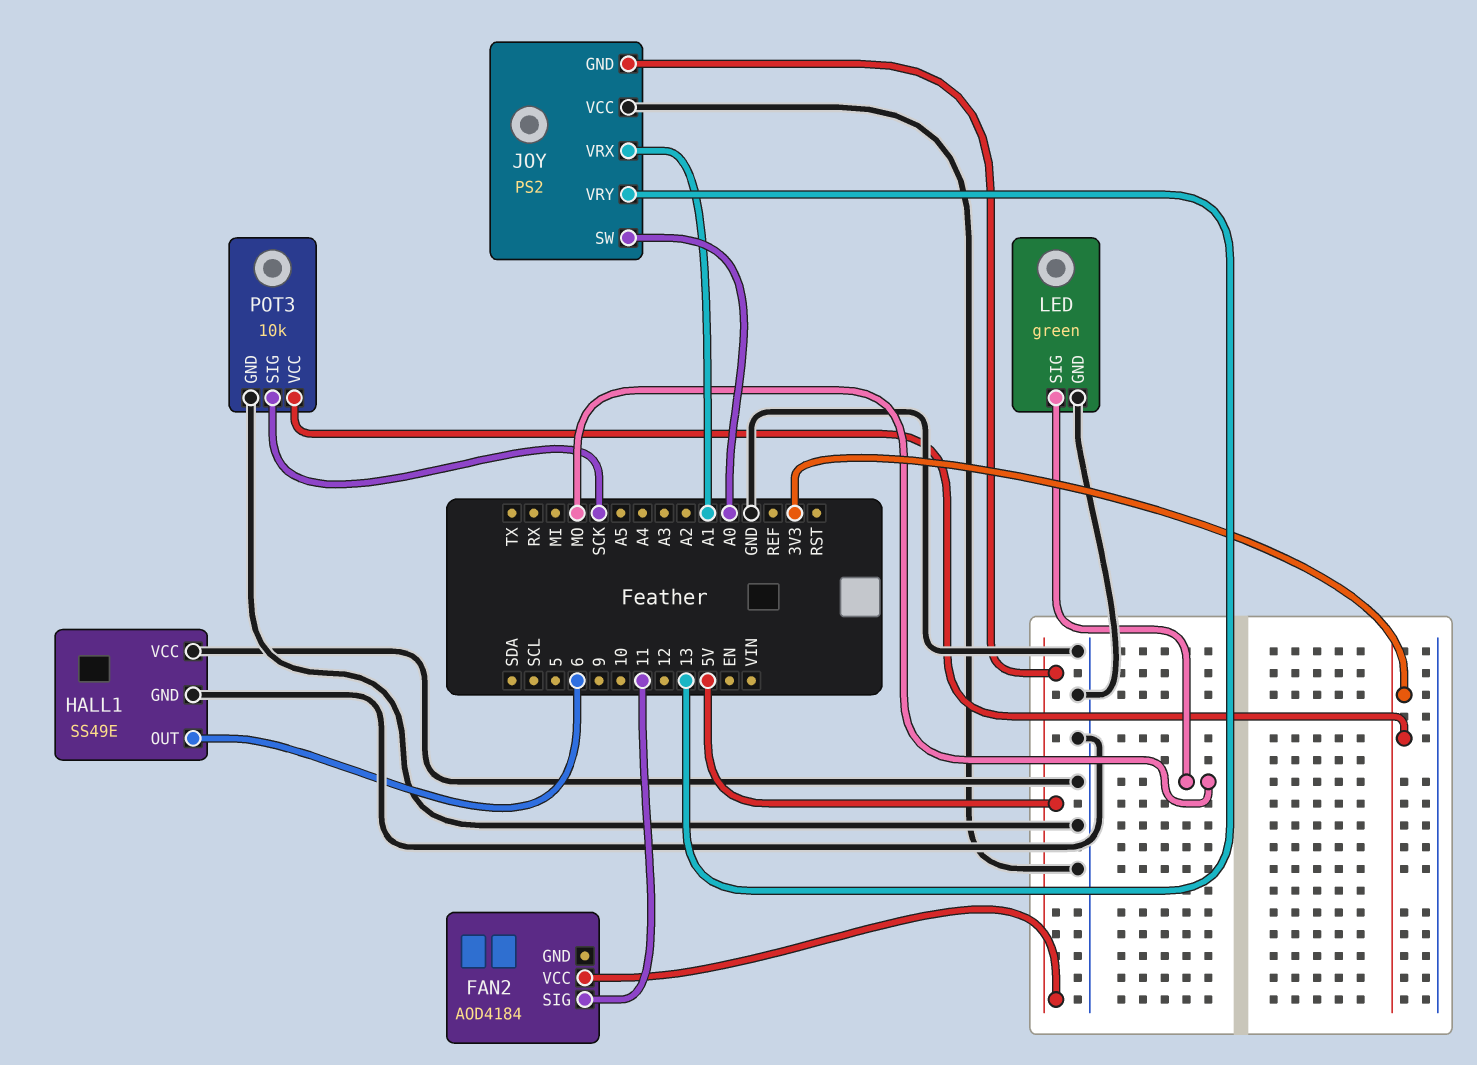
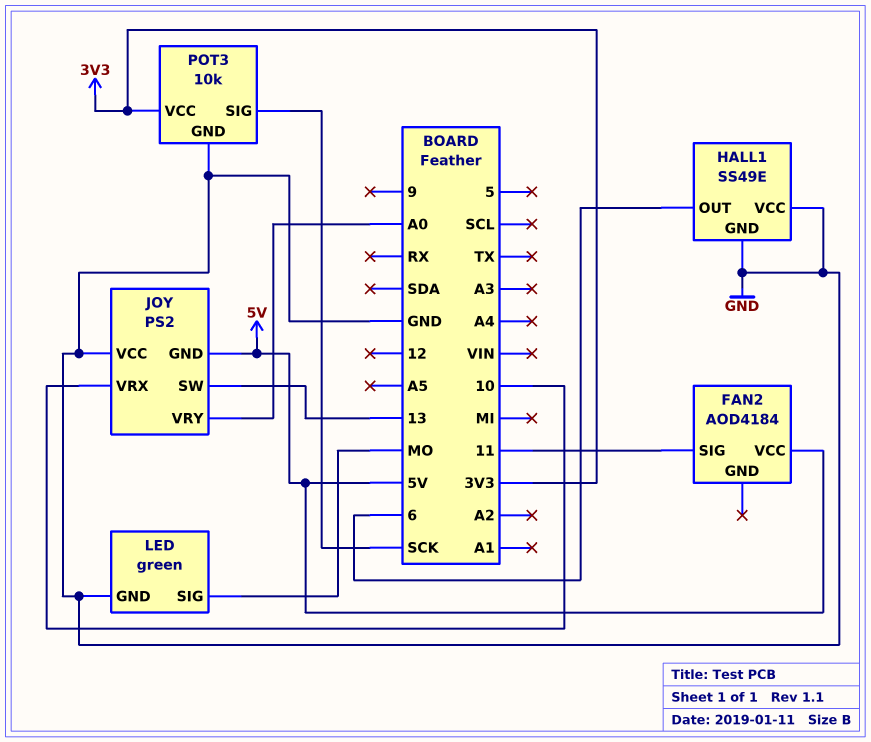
JOY pin SW: A0 -> 13
JOY pin VRX: A1 -> 10
JOY pin VRY: 13 -> A0

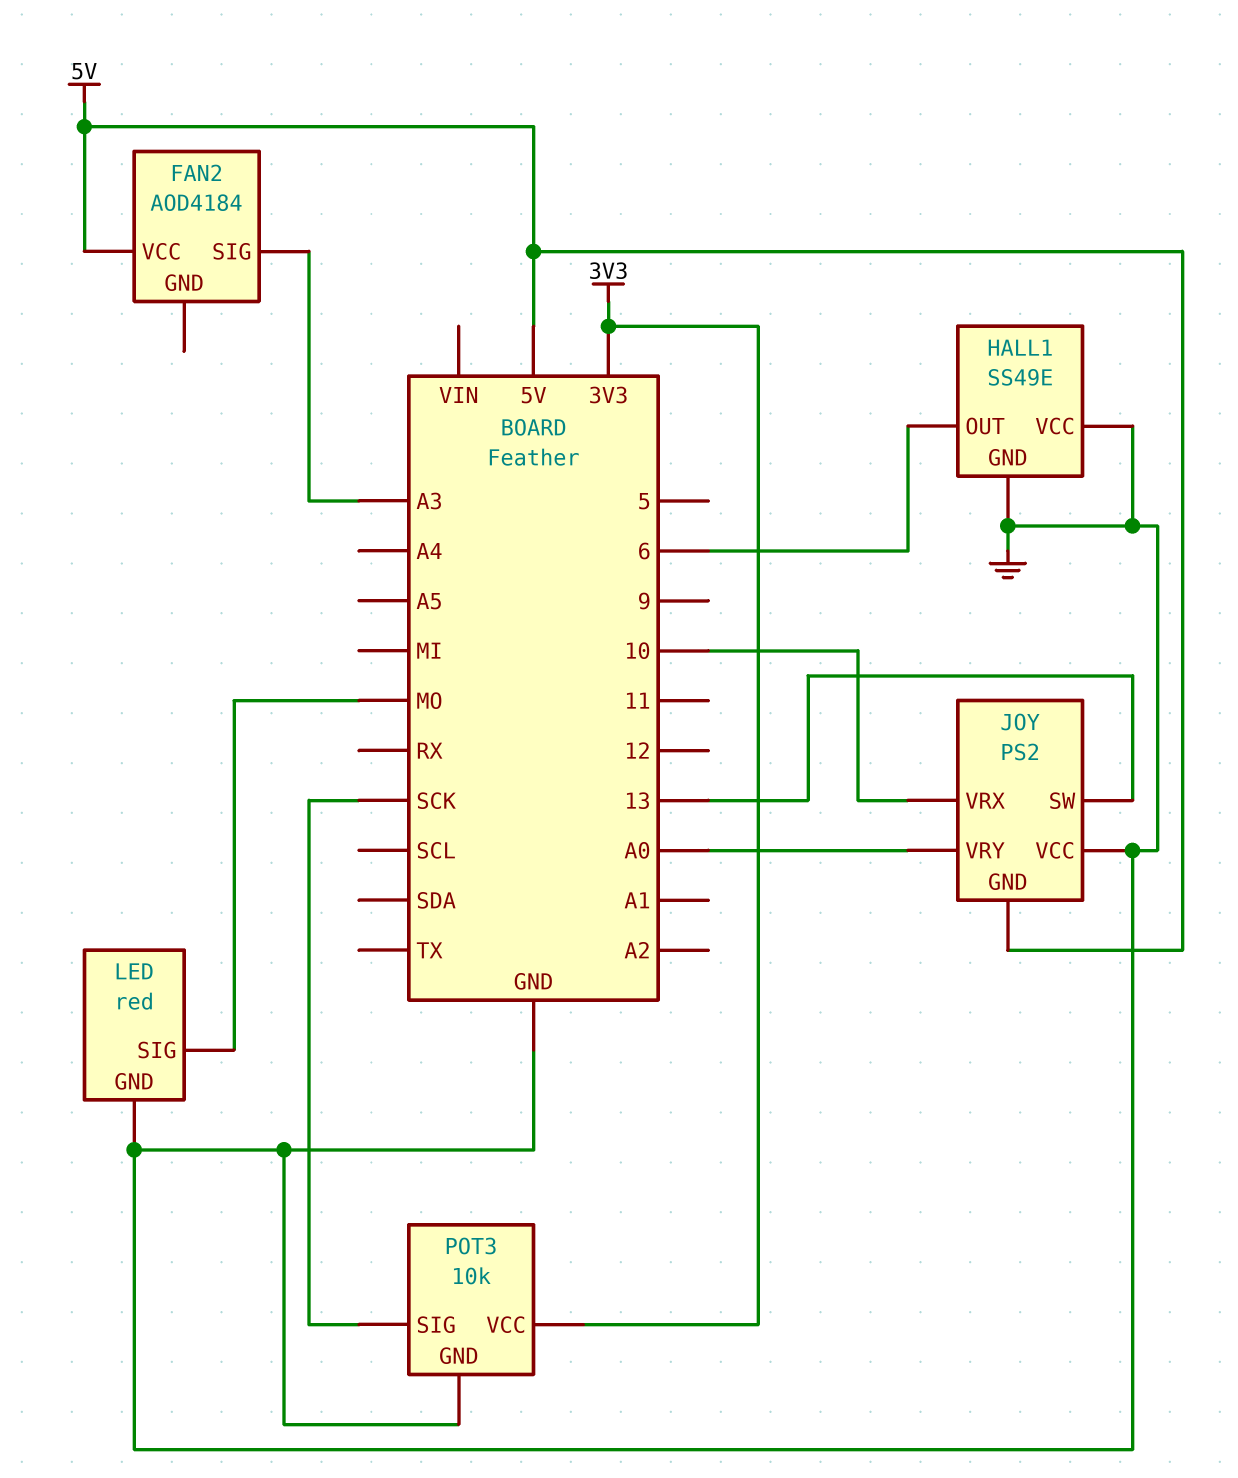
FAN2 pin SIG: 11 -> A3
LED: green -> red

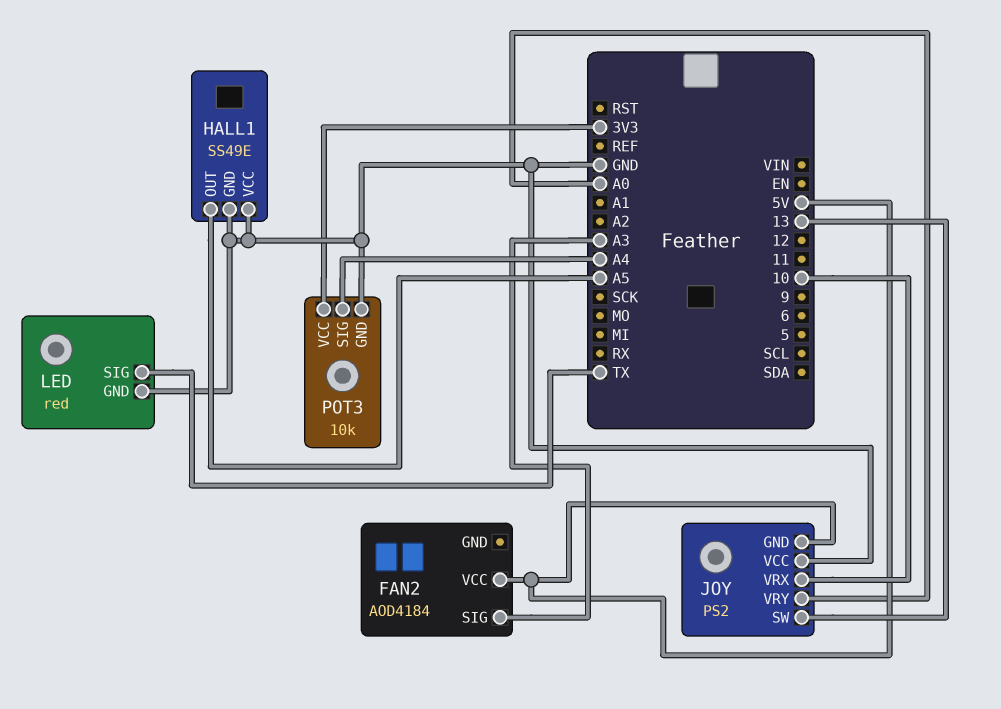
HALL1 pin OUT: 6 -> A5
LED pin SIG: MO -> TX
POT3 pin SIG: SCK -> A4

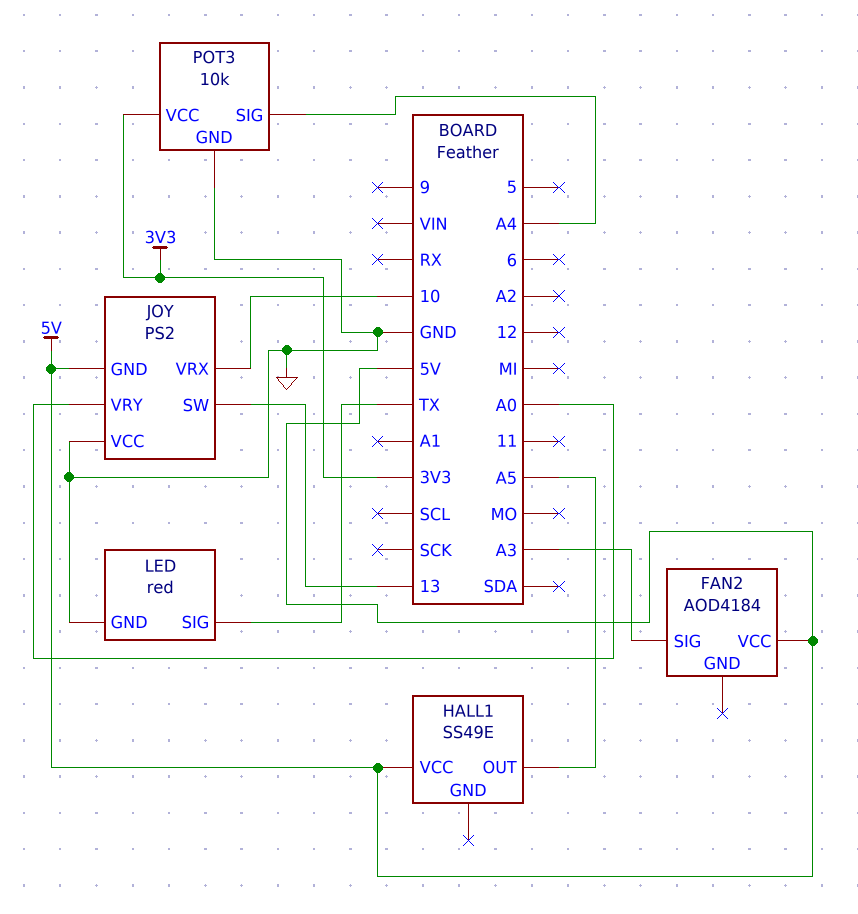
HALL1 pin GND: GND -> none
HALL1 pin VCC: GND -> 5V

